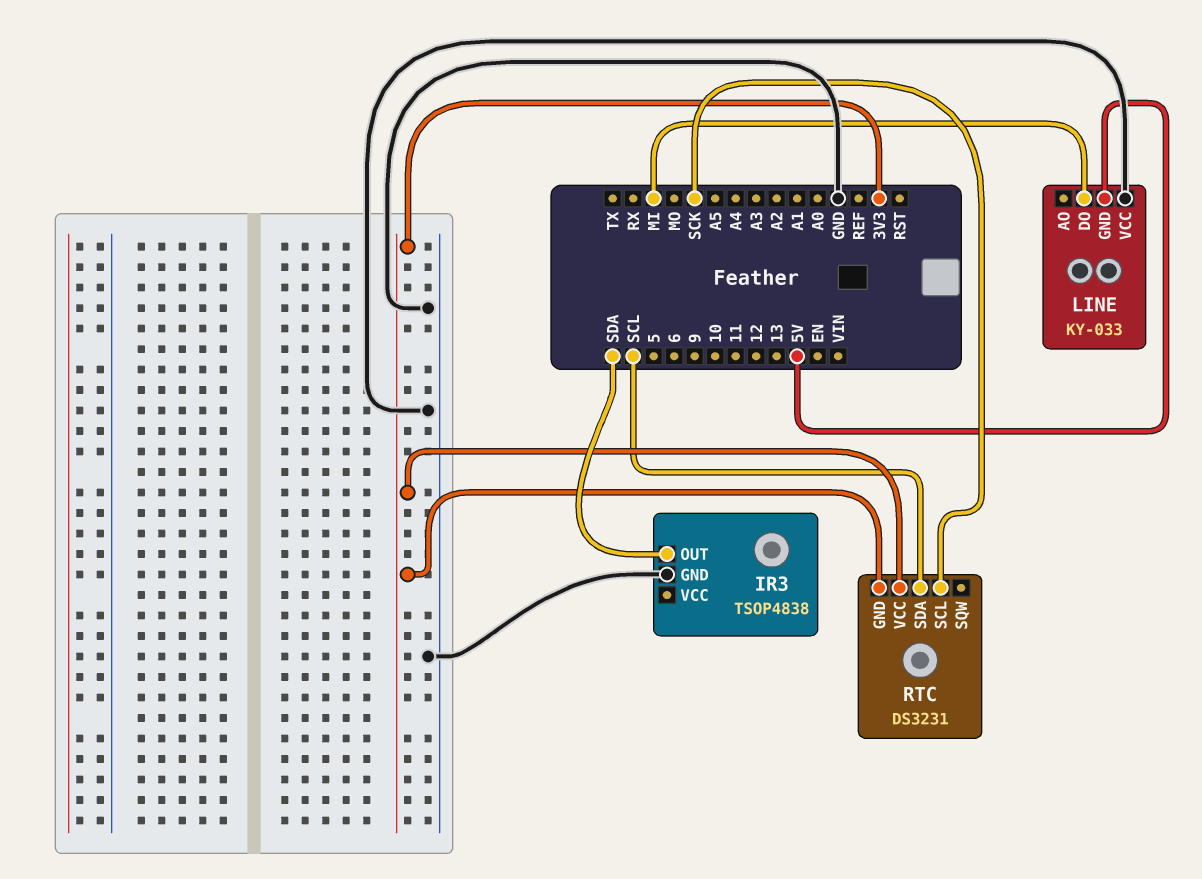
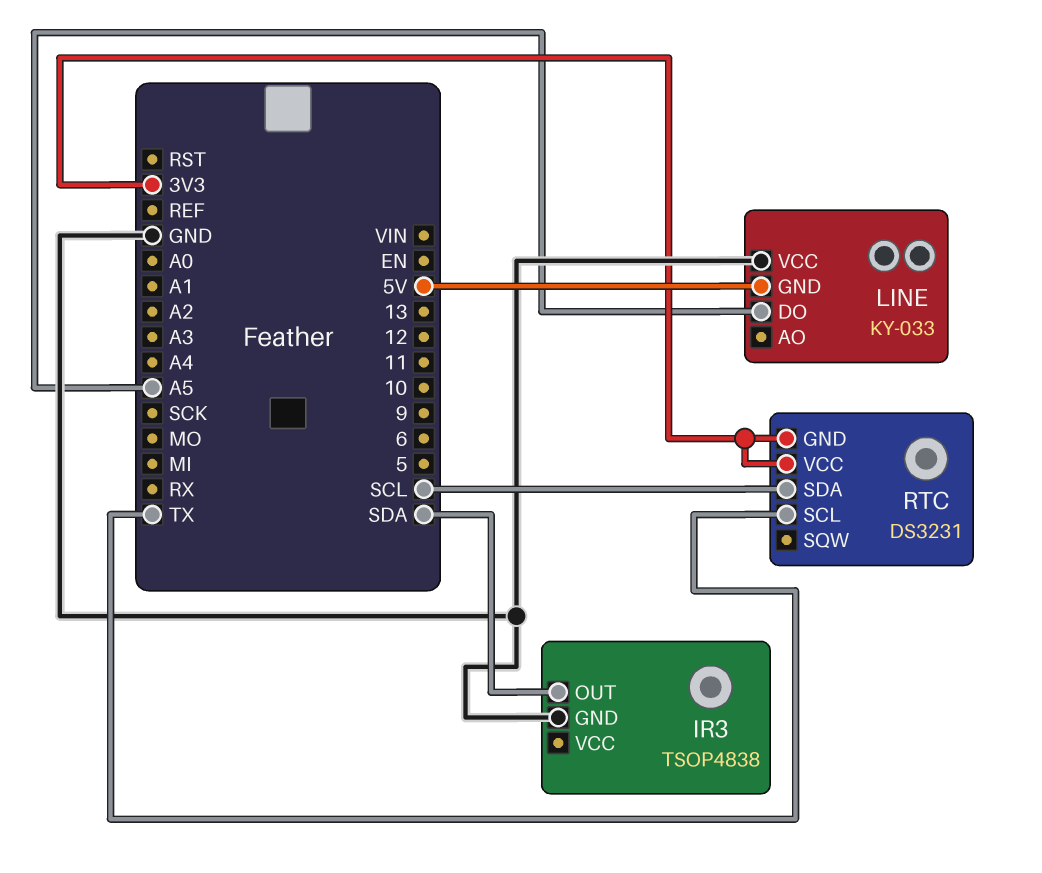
LINE pin DO: MI -> A5
RTC pin SCL: SCK -> TX

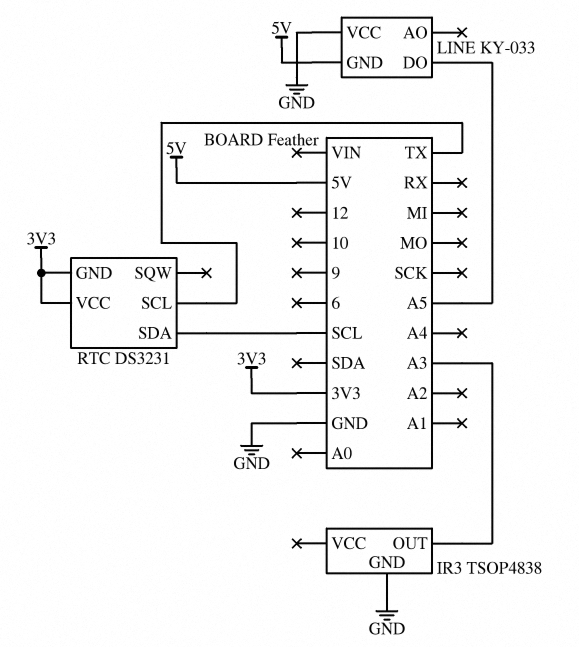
IR3 pin OUT: SDA -> A3

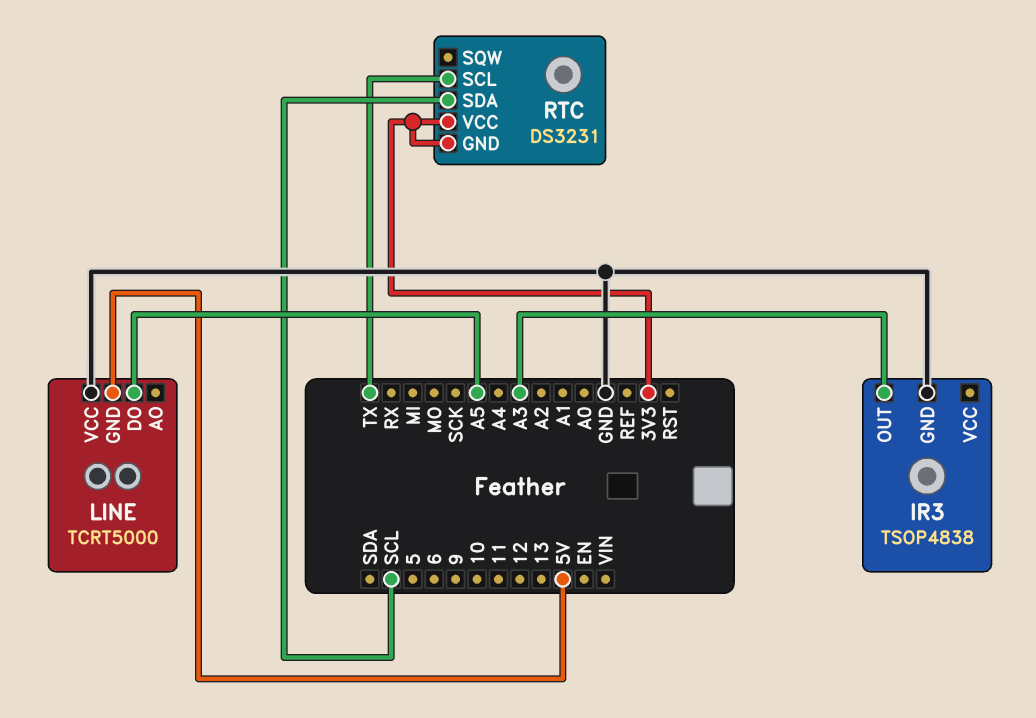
LINE: KY-033 -> TCRT5000

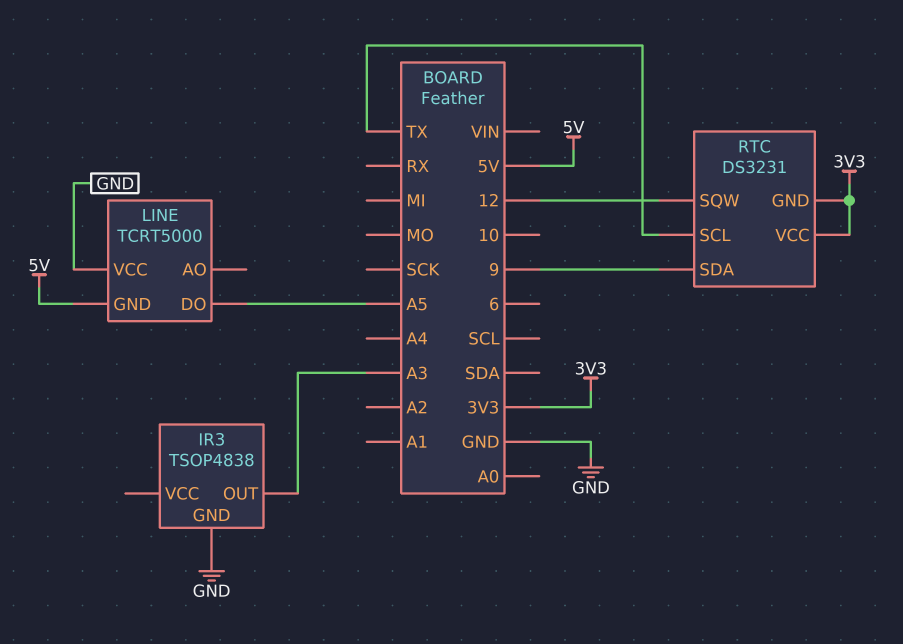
RTC pin SDA: SCL -> 9
RTC pin SQW: none -> 12

